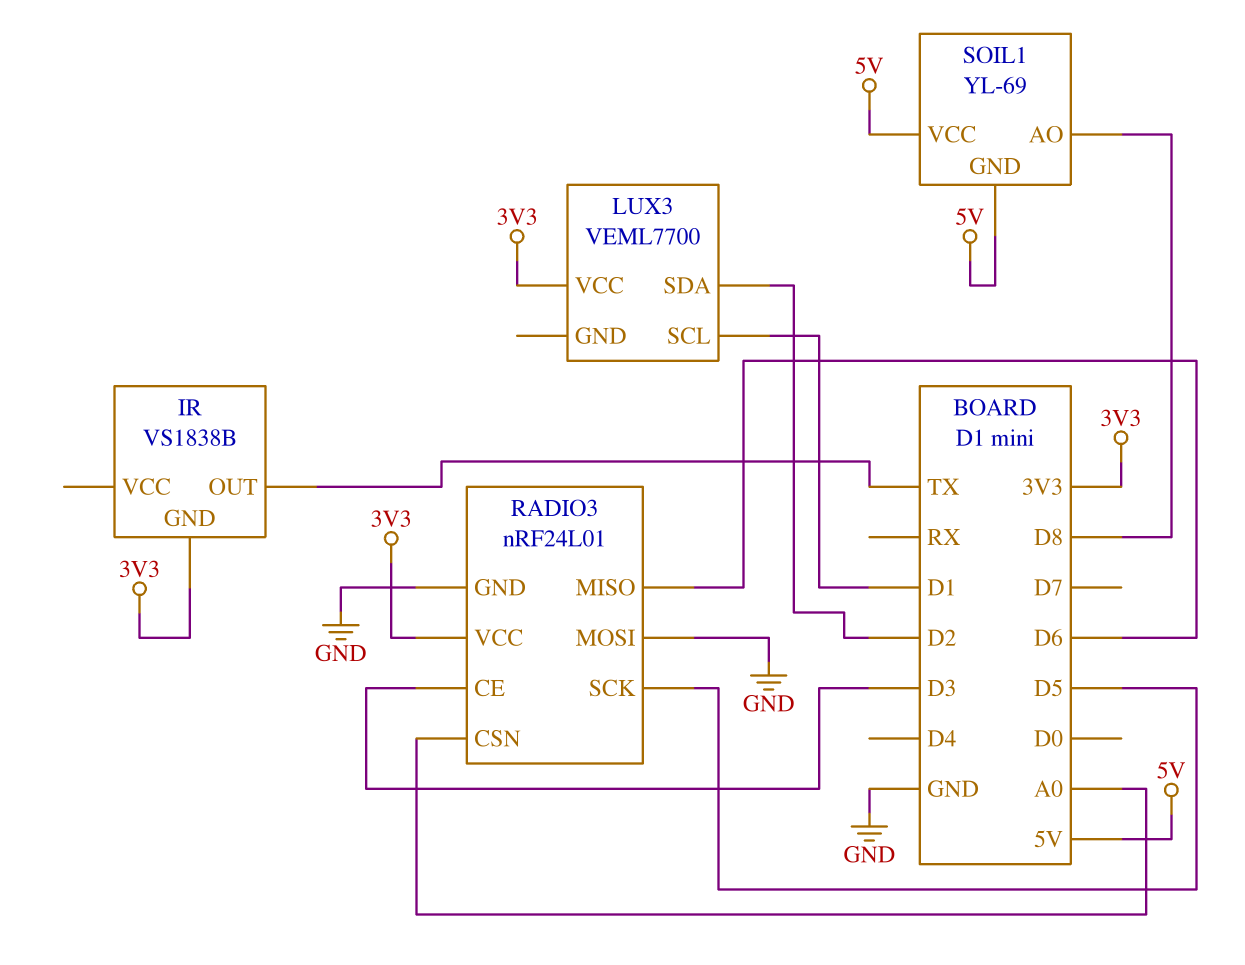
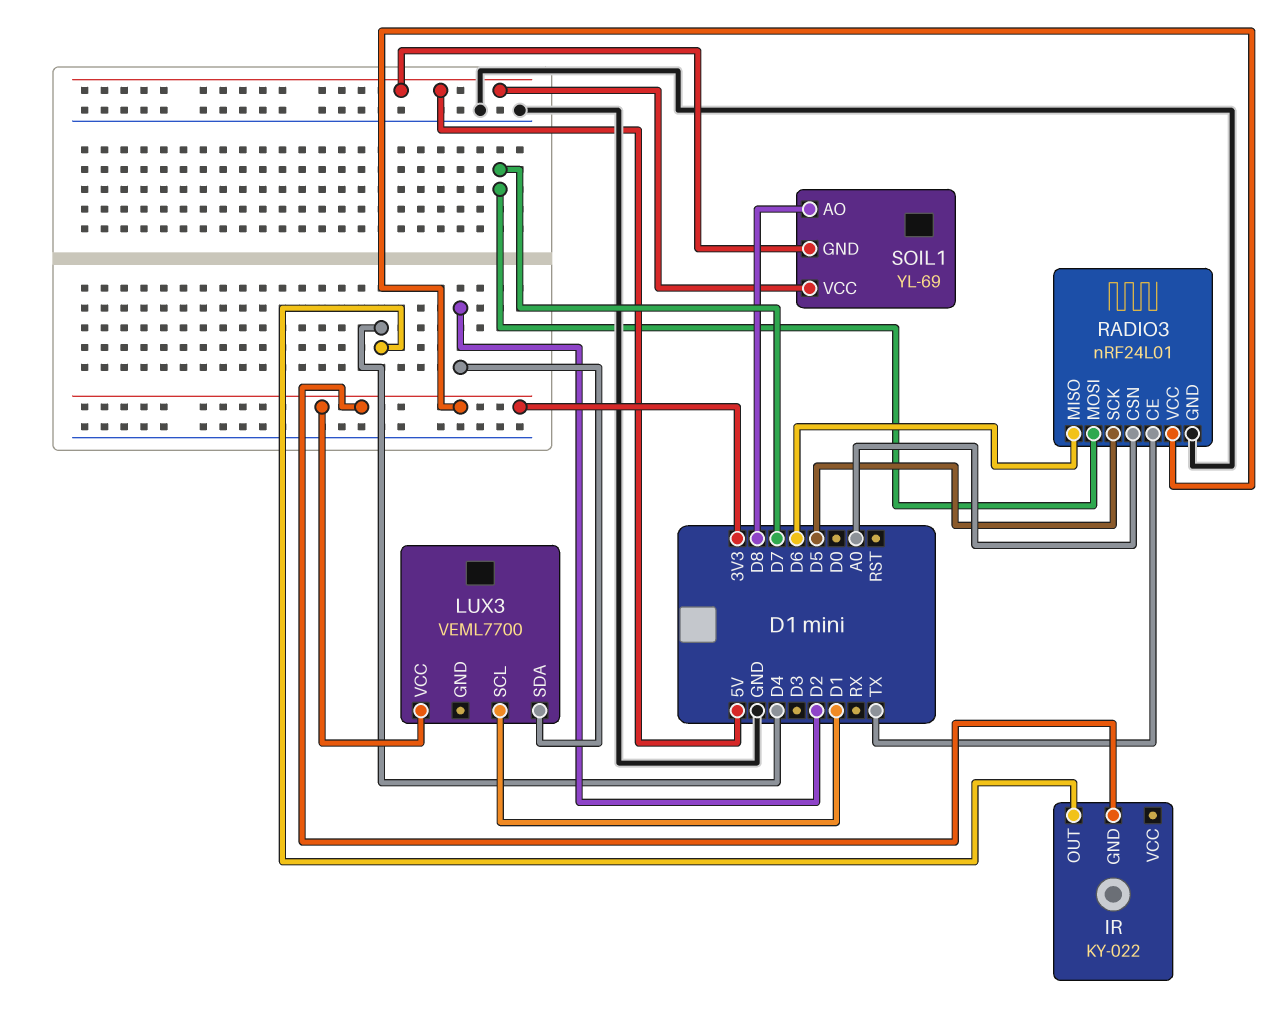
IR: VS1838B -> KY-022
IR pin OUT: TX -> D4
RADIO3 pin CE: D3 -> TX
RADIO3 pin MOSI: GND -> D7

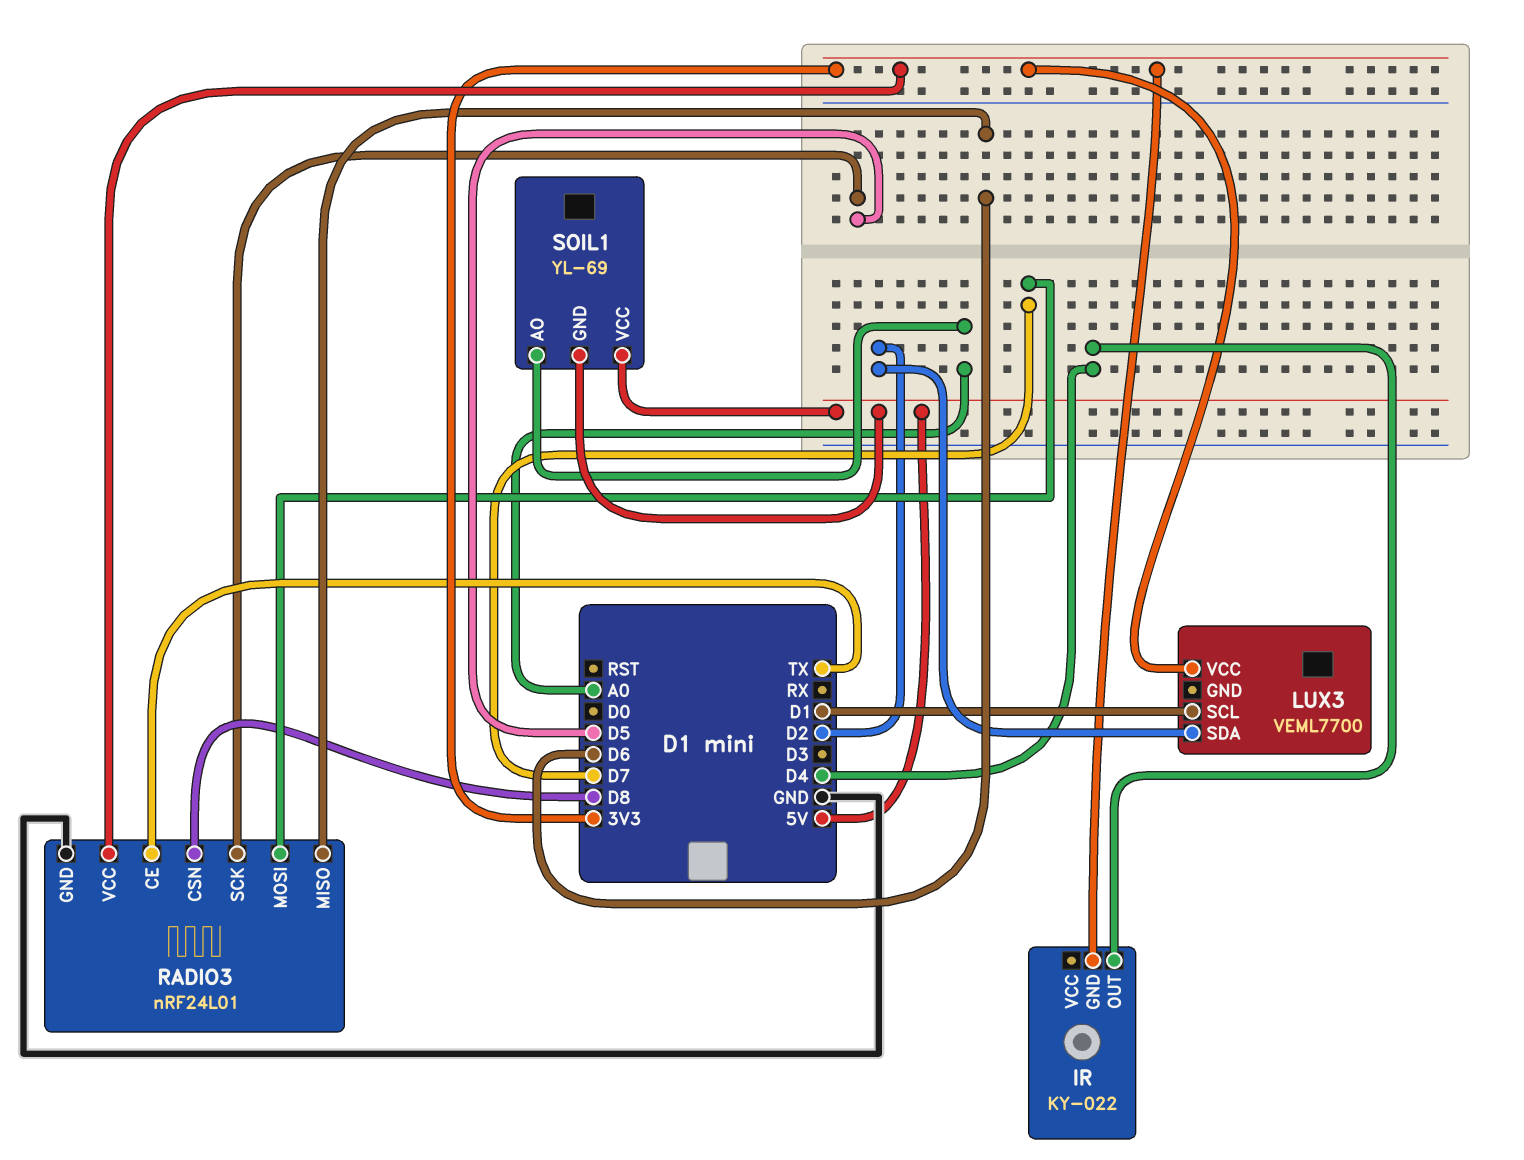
RADIO3 pin CSN: A0 -> D8
SOIL1 pin AO: D8 -> A0

